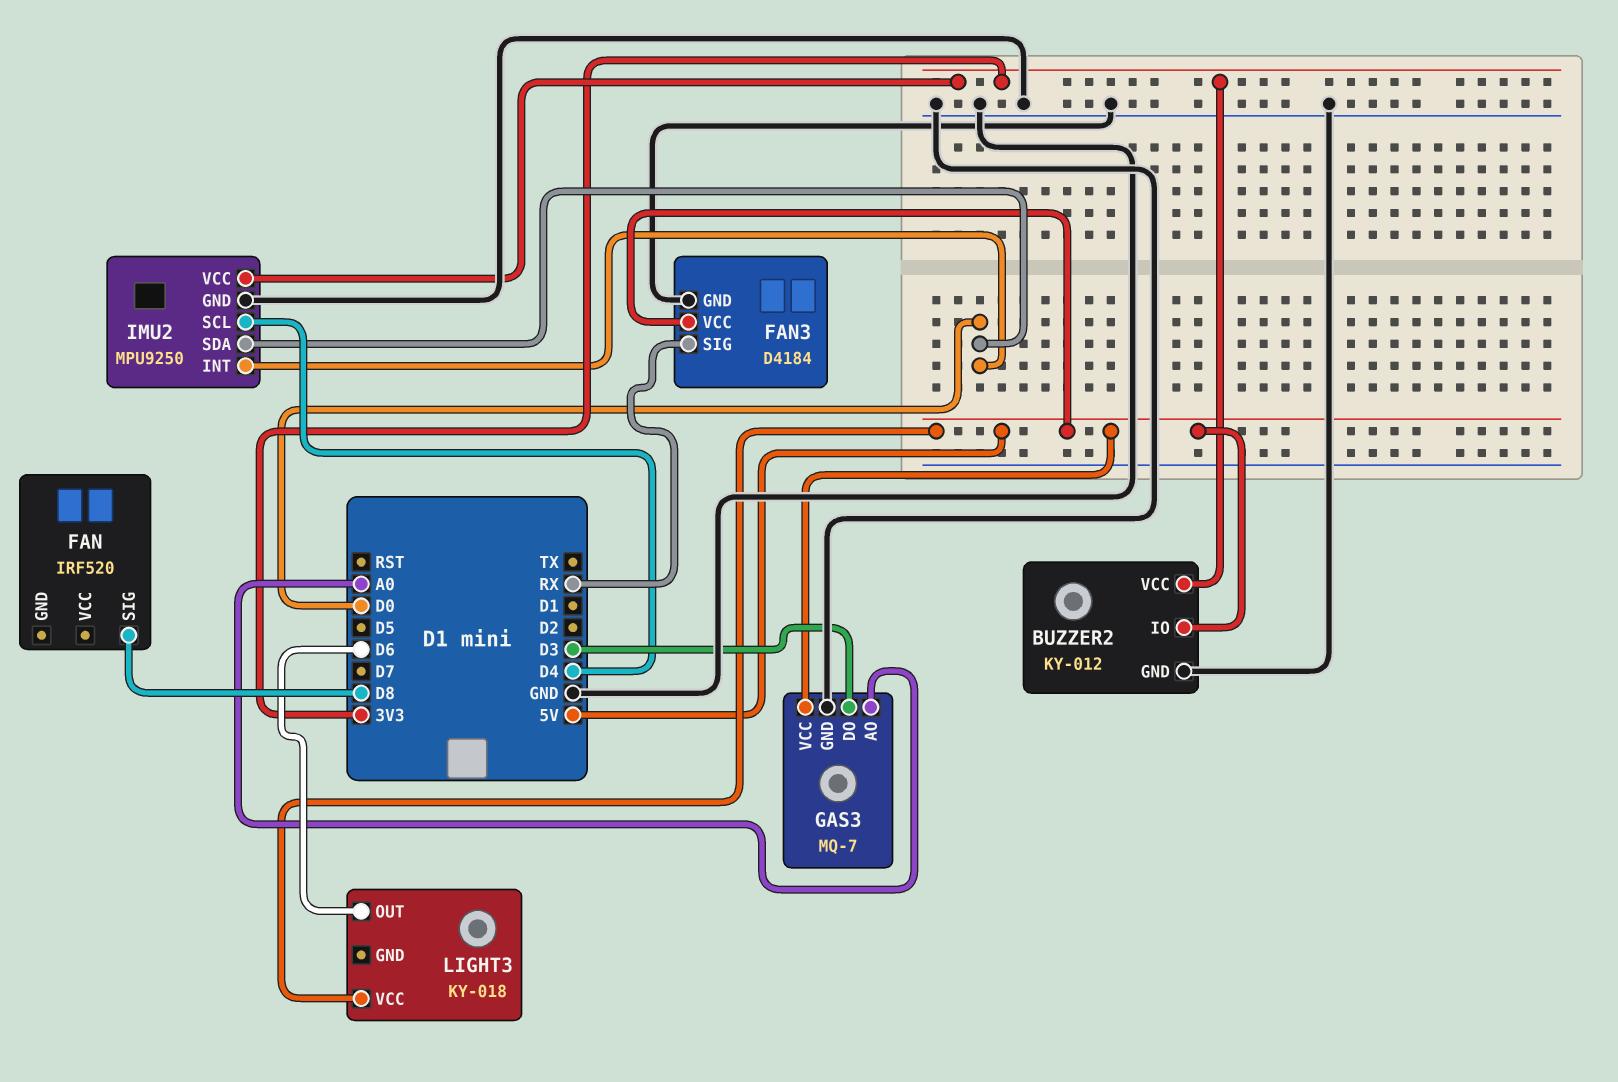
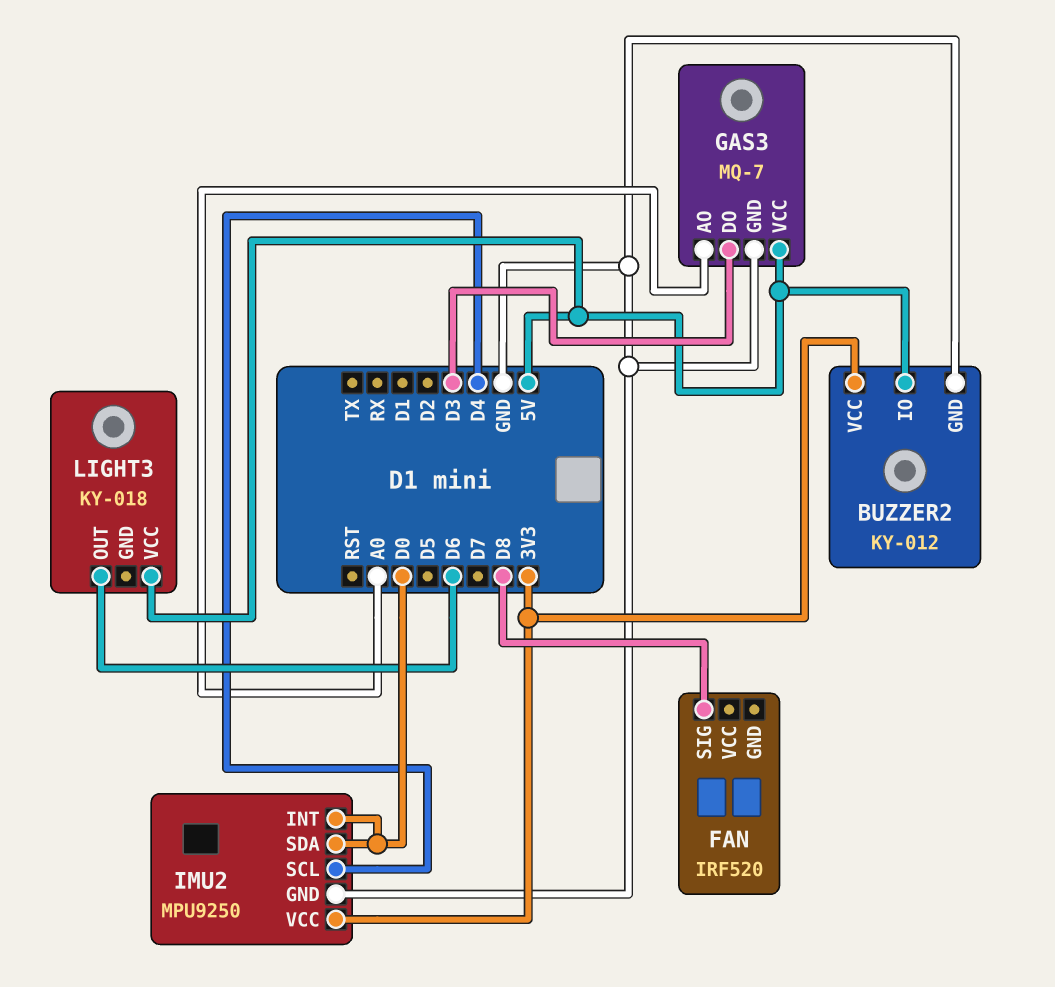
FAN3: D4184 -> none
FAN3 pin GND: GND -> none
FAN3 pin SIG: RX -> none
FAN3 pin VCC: 5V -> none

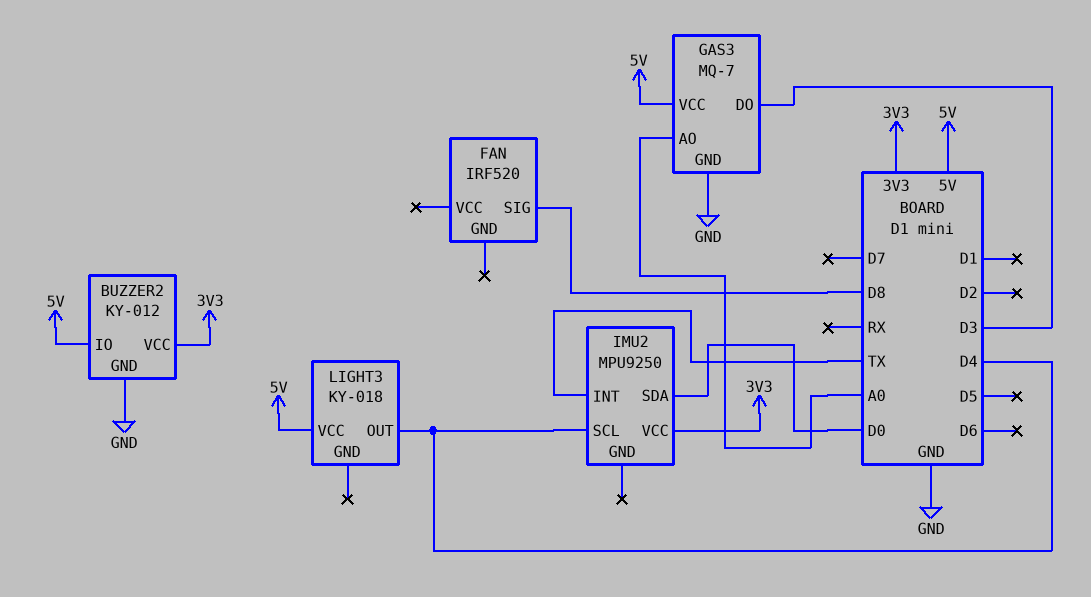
IMU2 pin GND: GND -> none
IMU2 pin INT: D0 -> TX
LIGHT3 pin OUT: D6 -> D4

